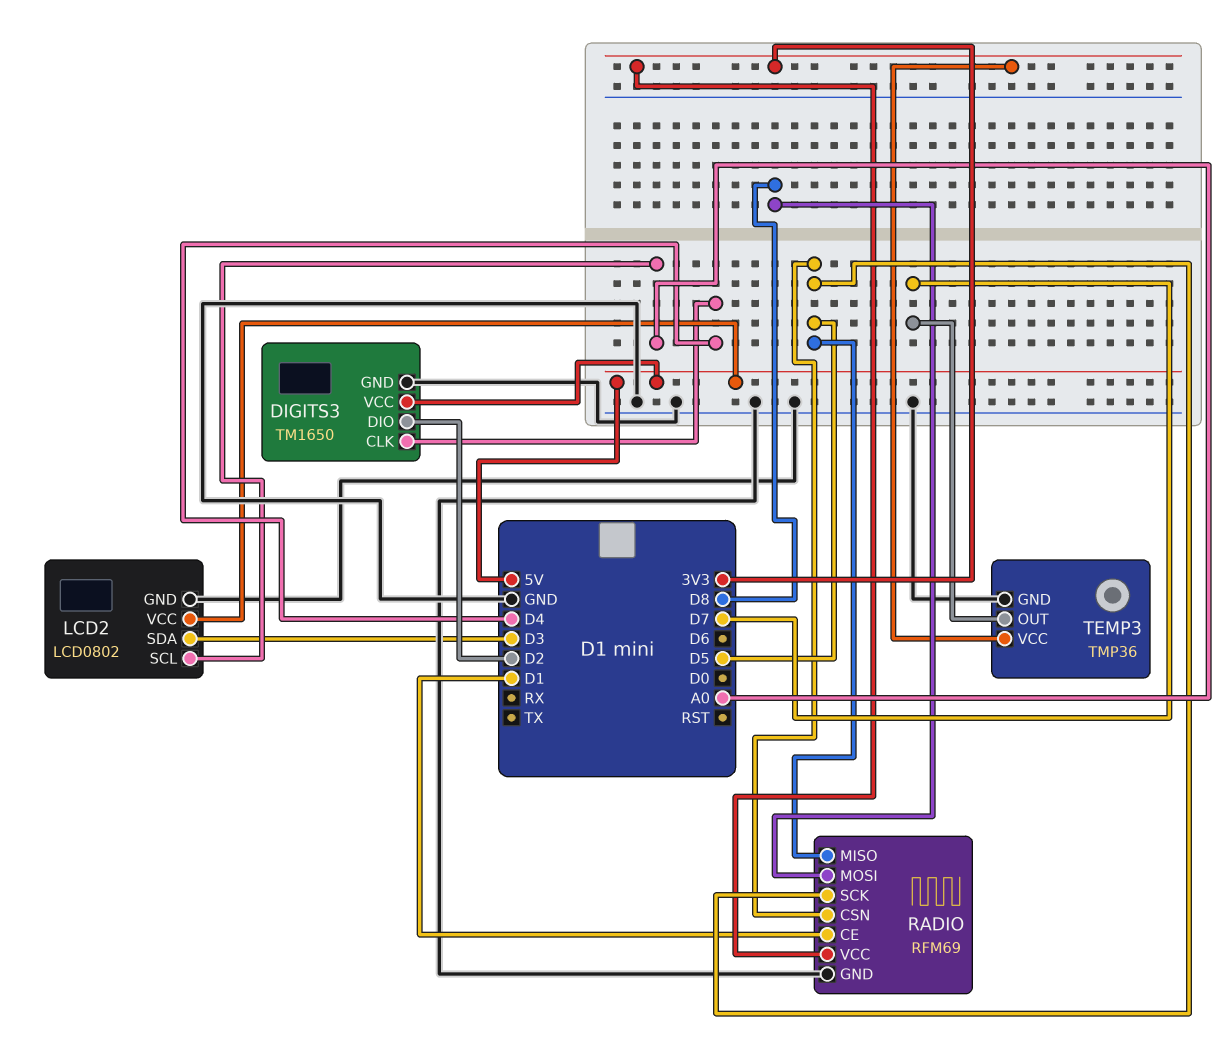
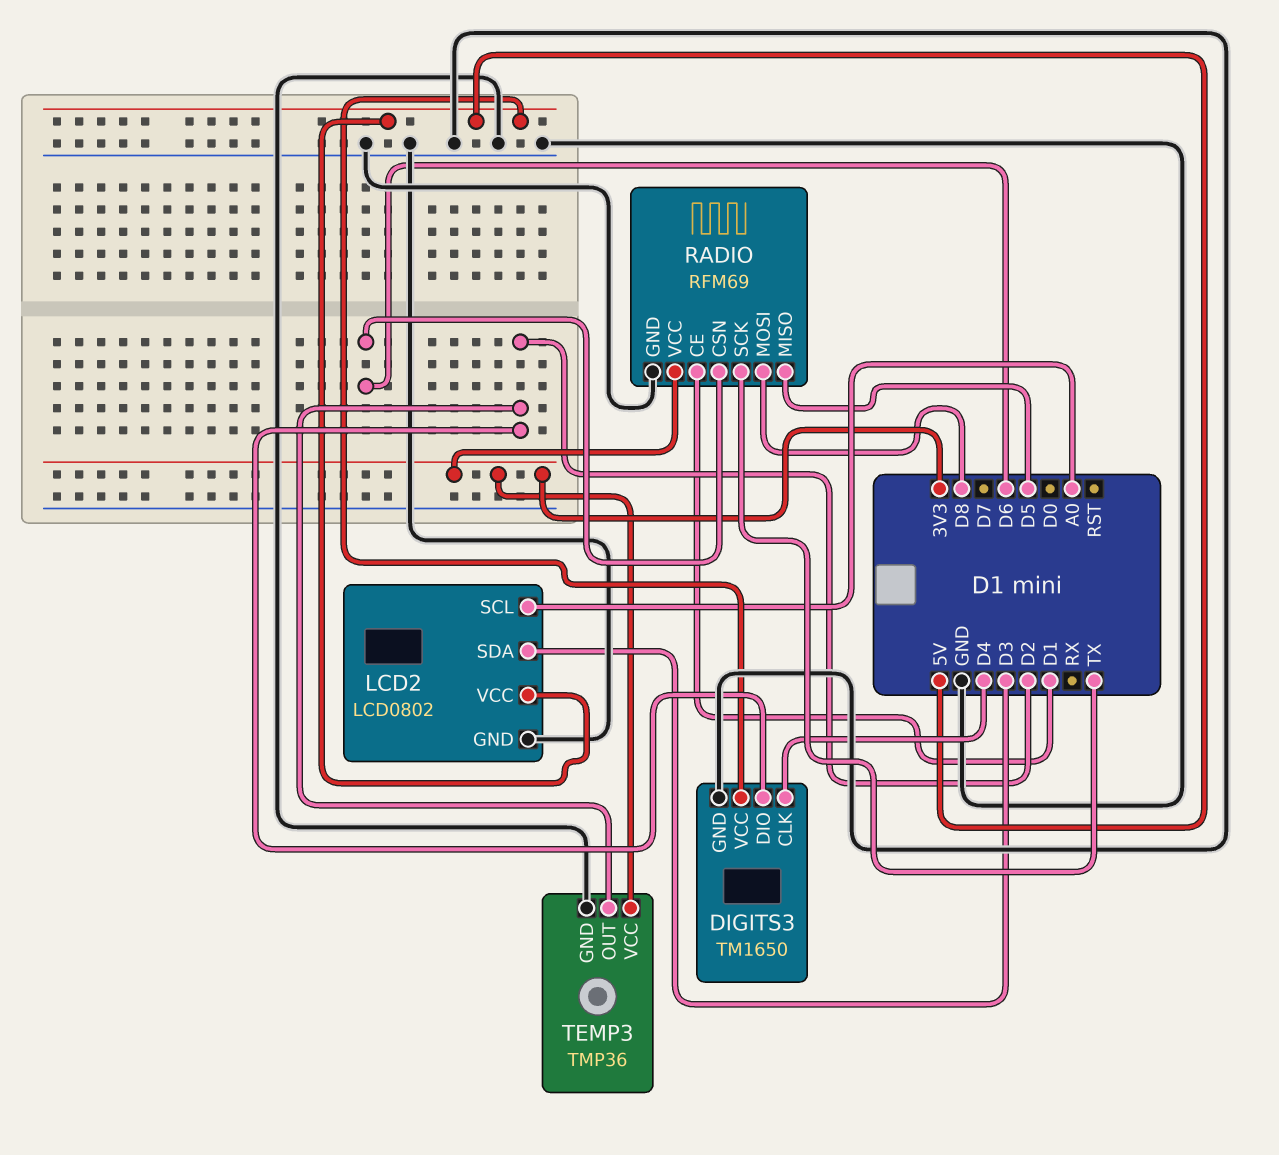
RADIO pin CSN: D5 -> D6
RADIO pin SCK: D5 -> TX
TEMP3 pin OUT: D7 -> D2

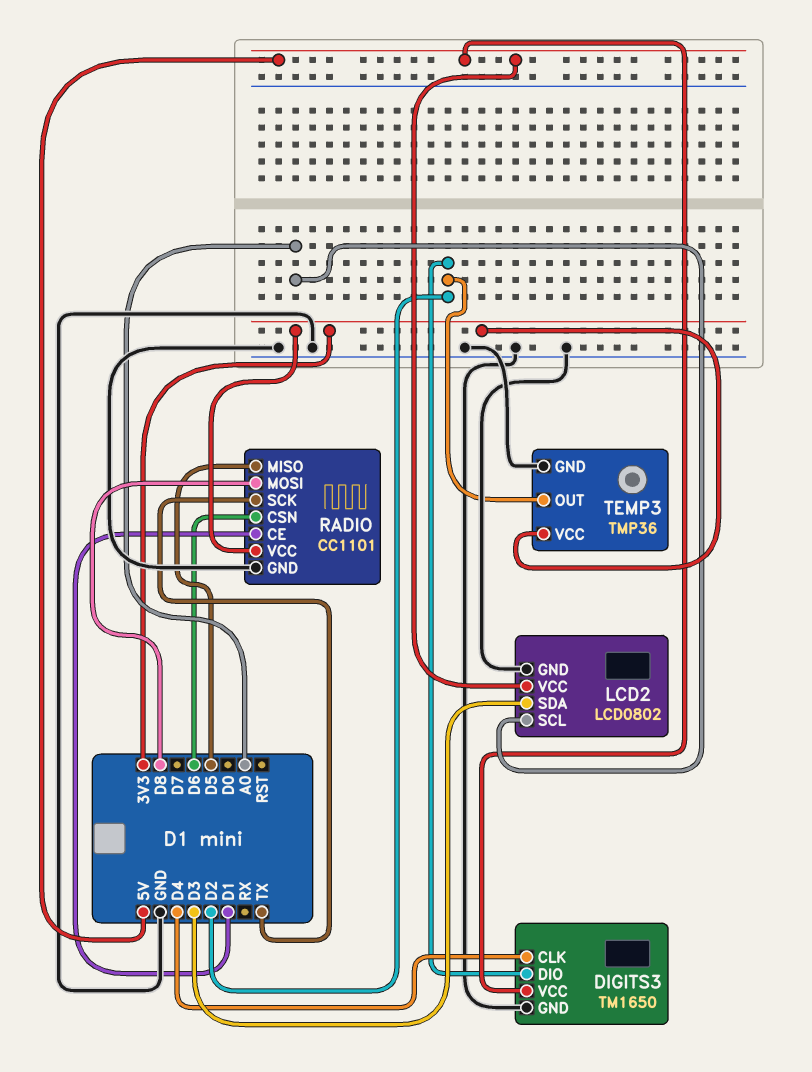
RADIO: RFM69 -> CC1101

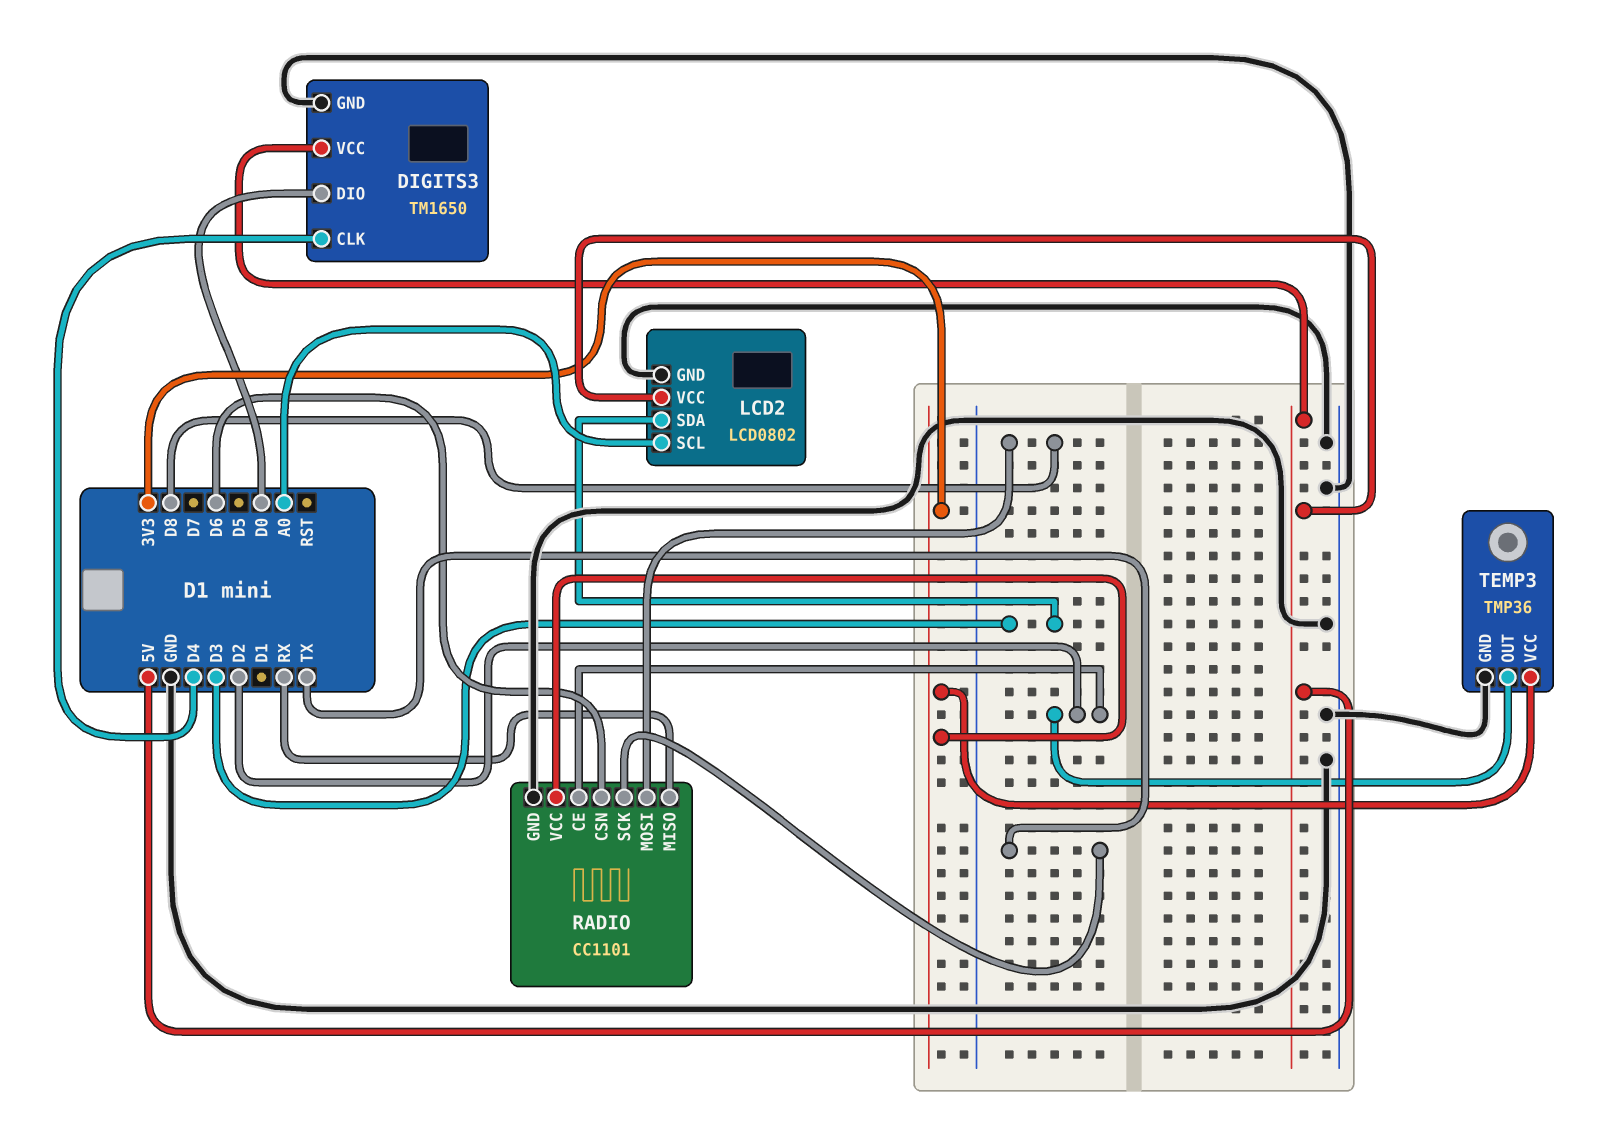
DIGITS3 pin DIO: D2 -> D0
RADIO pin CE: D1 -> D2
RADIO pin MISO: D5 -> RX

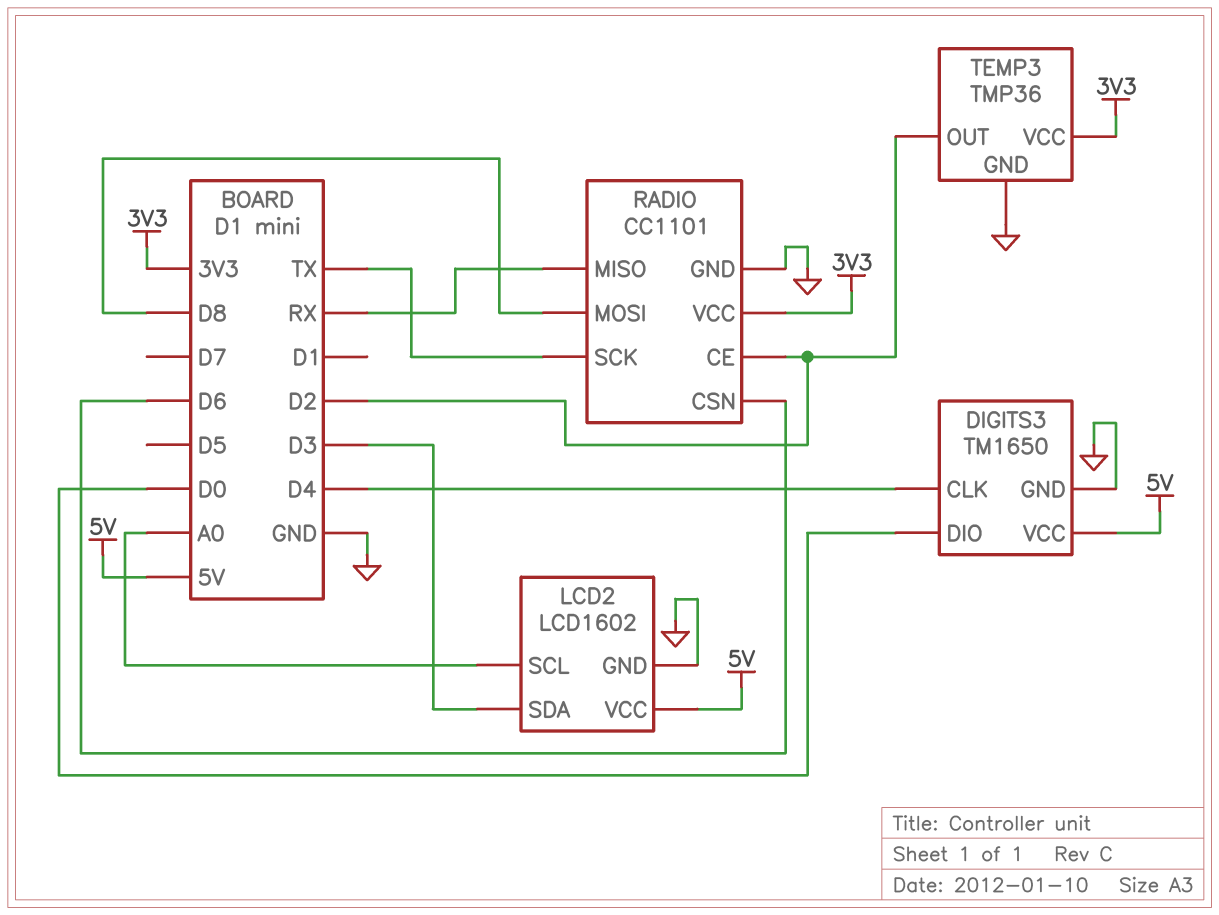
LCD2: LCD0802 -> LCD1602

